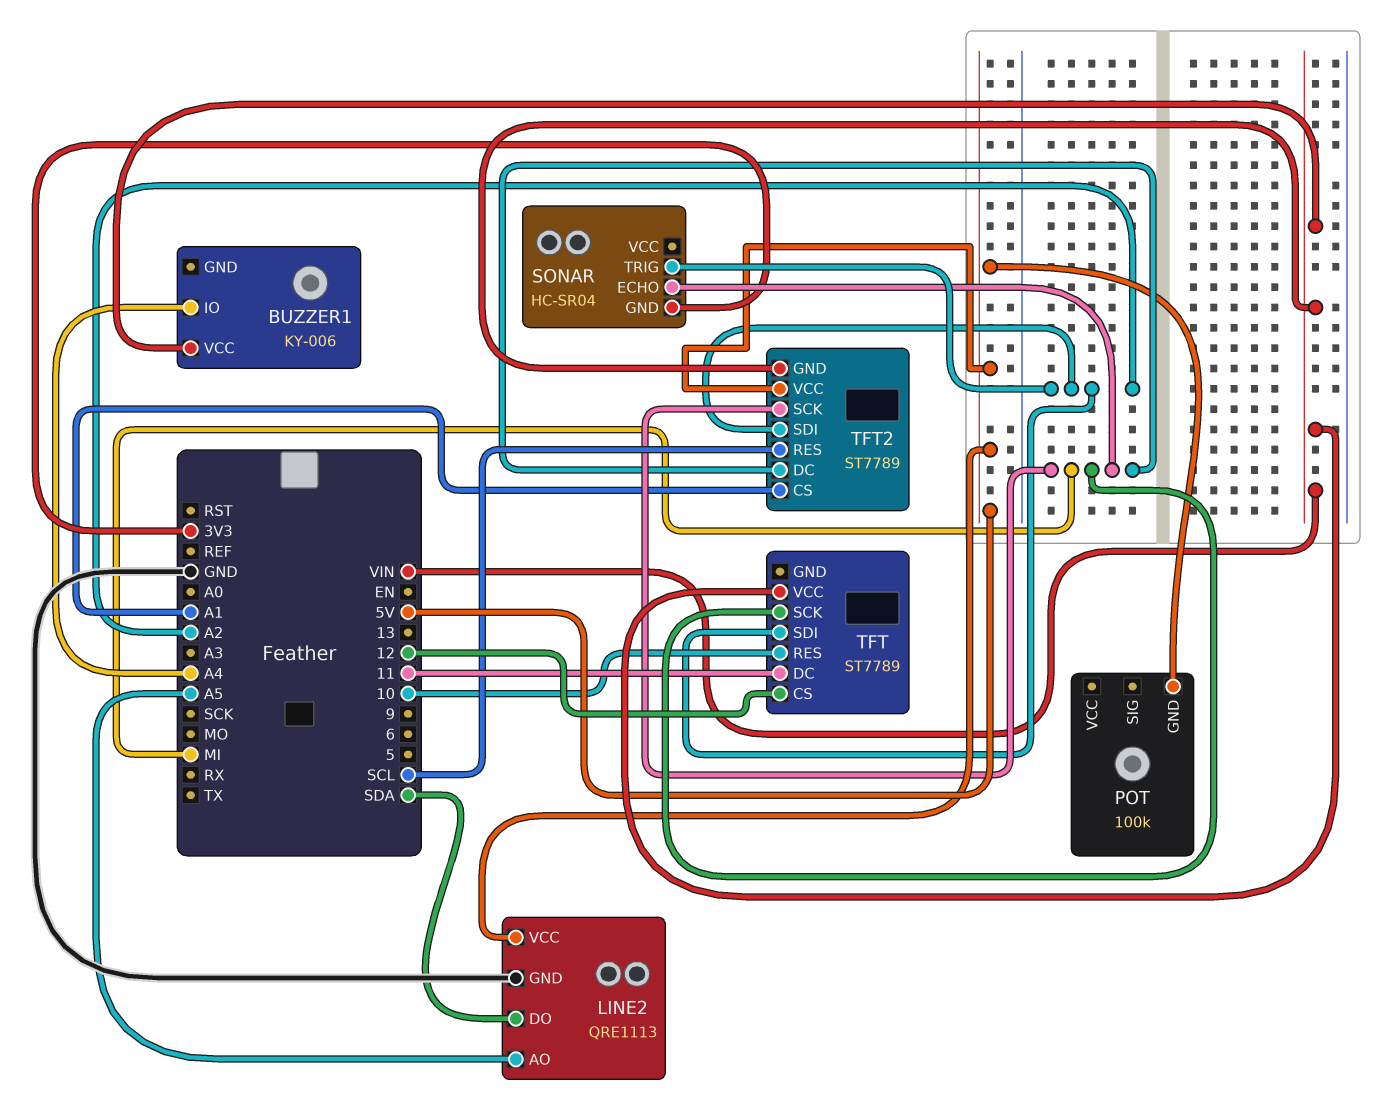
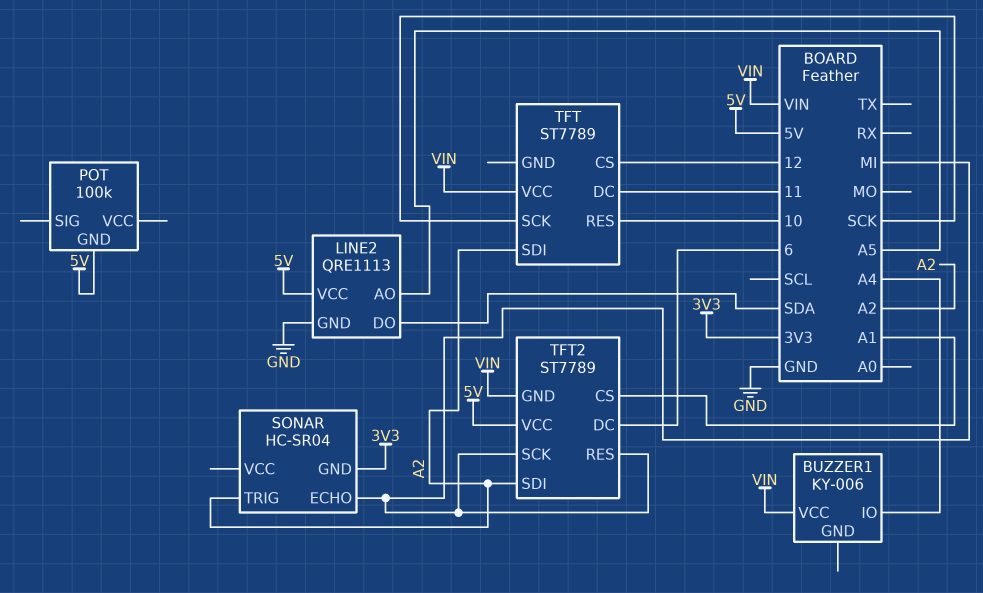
TFT pin SCK: MI -> SCK
TFT2 pin DC: MI -> 6
TFT2 pin RES: SCL -> MI

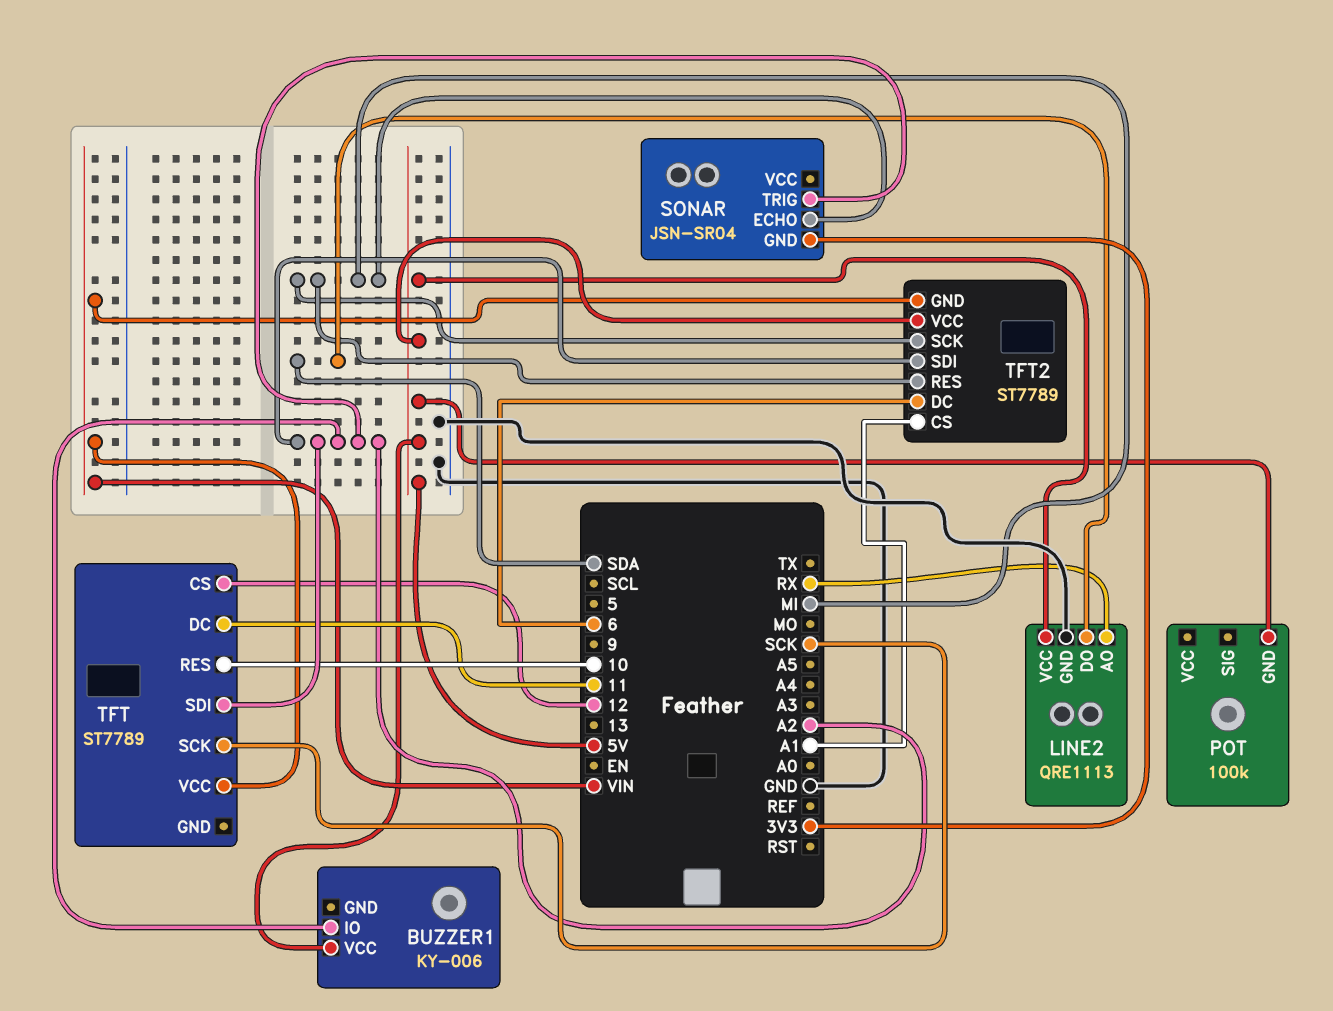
BUZZER1 pin IO: A4 -> A2
BUZZER1 pin VCC: VIN -> 5V
LINE2 pin AO: A5 -> RX
SONAR: HC-SR04 -> JSN-SR04

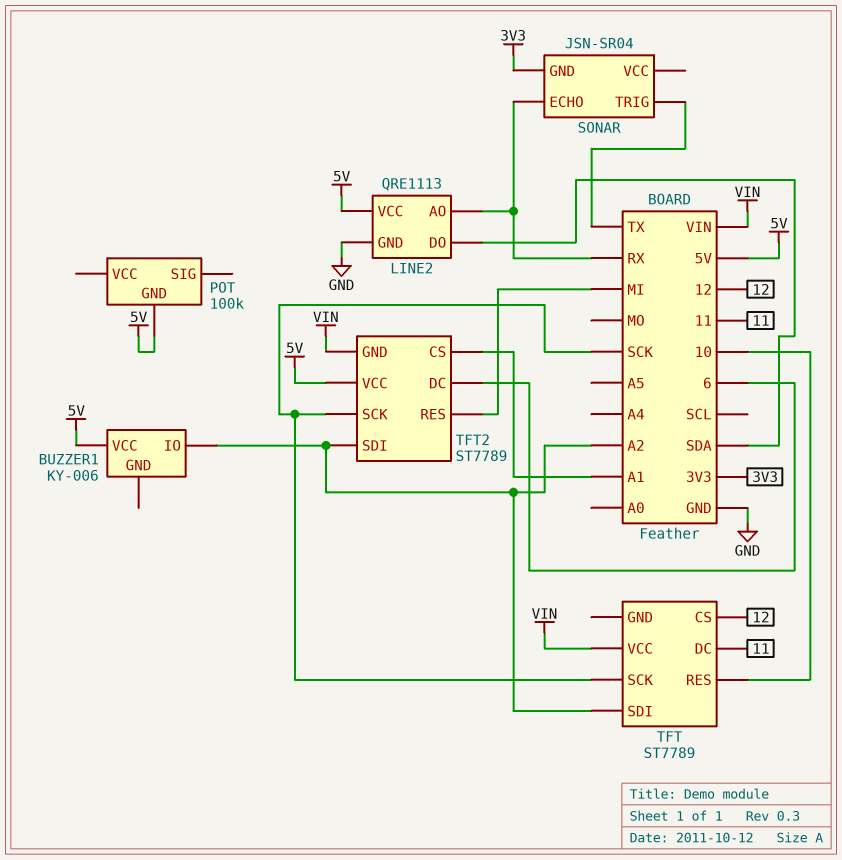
SONAR pin ECHO: MI -> RX
SONAR pin TRIG: A2 -> TX
TFT2 pin SCK: MI -> SCK

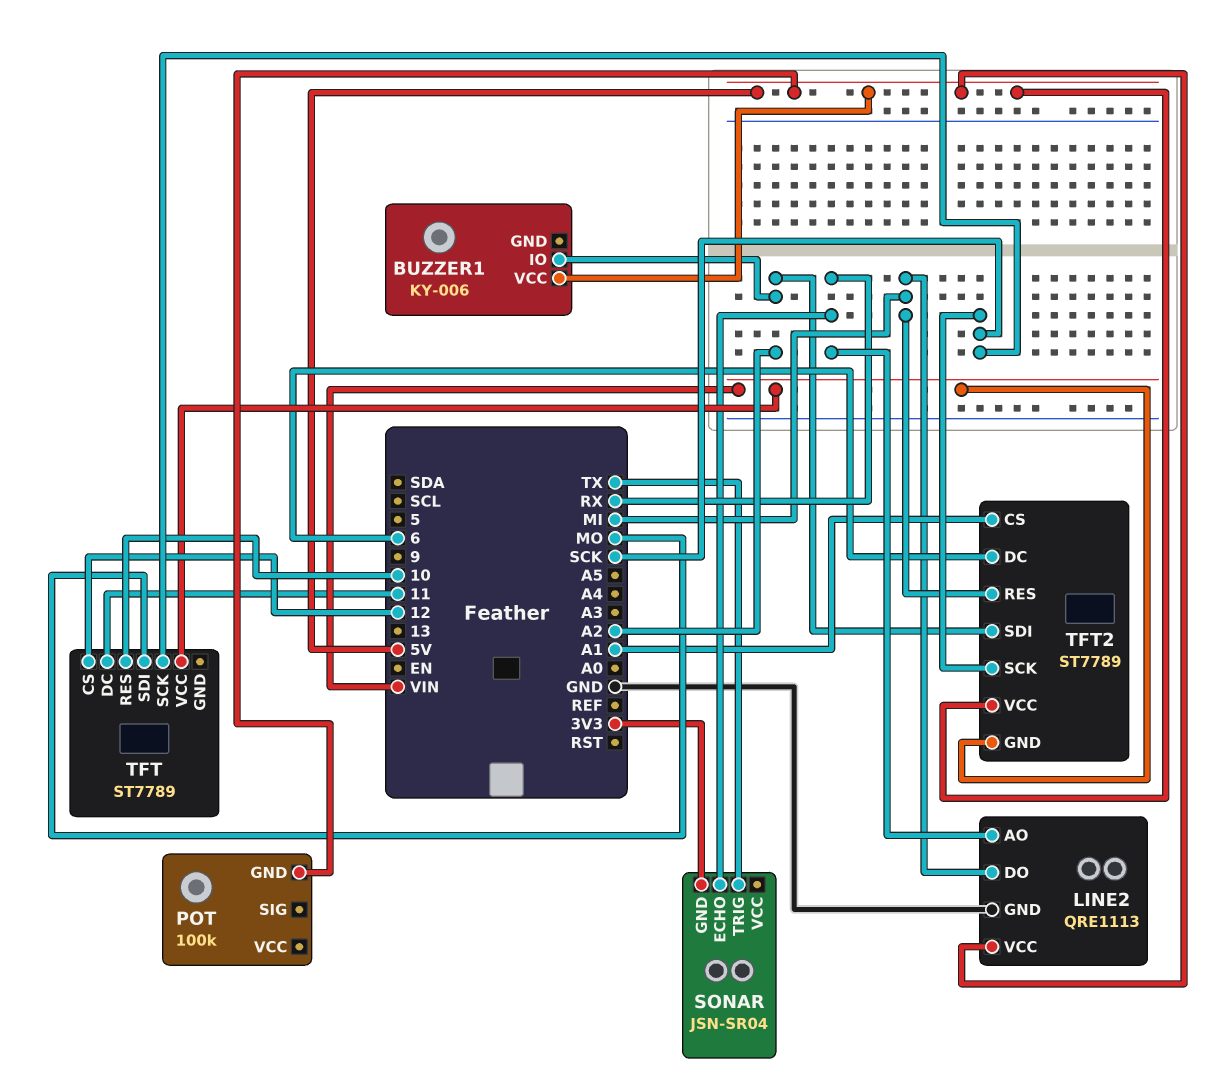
LINE2 pin DO: SDA -> MI
TFT pin SDI: A2 -> MO

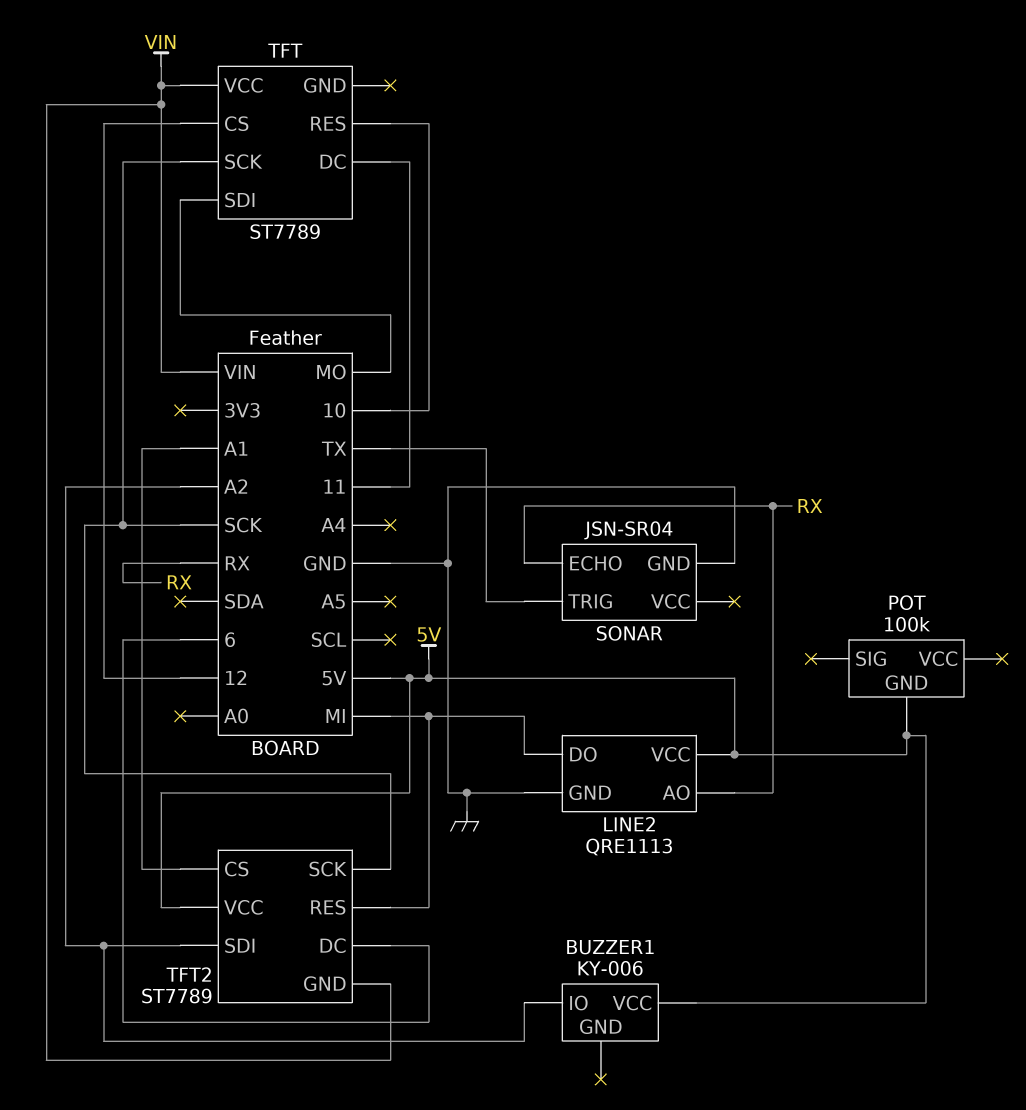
SONAR pin GND: 3V3 -> GND

